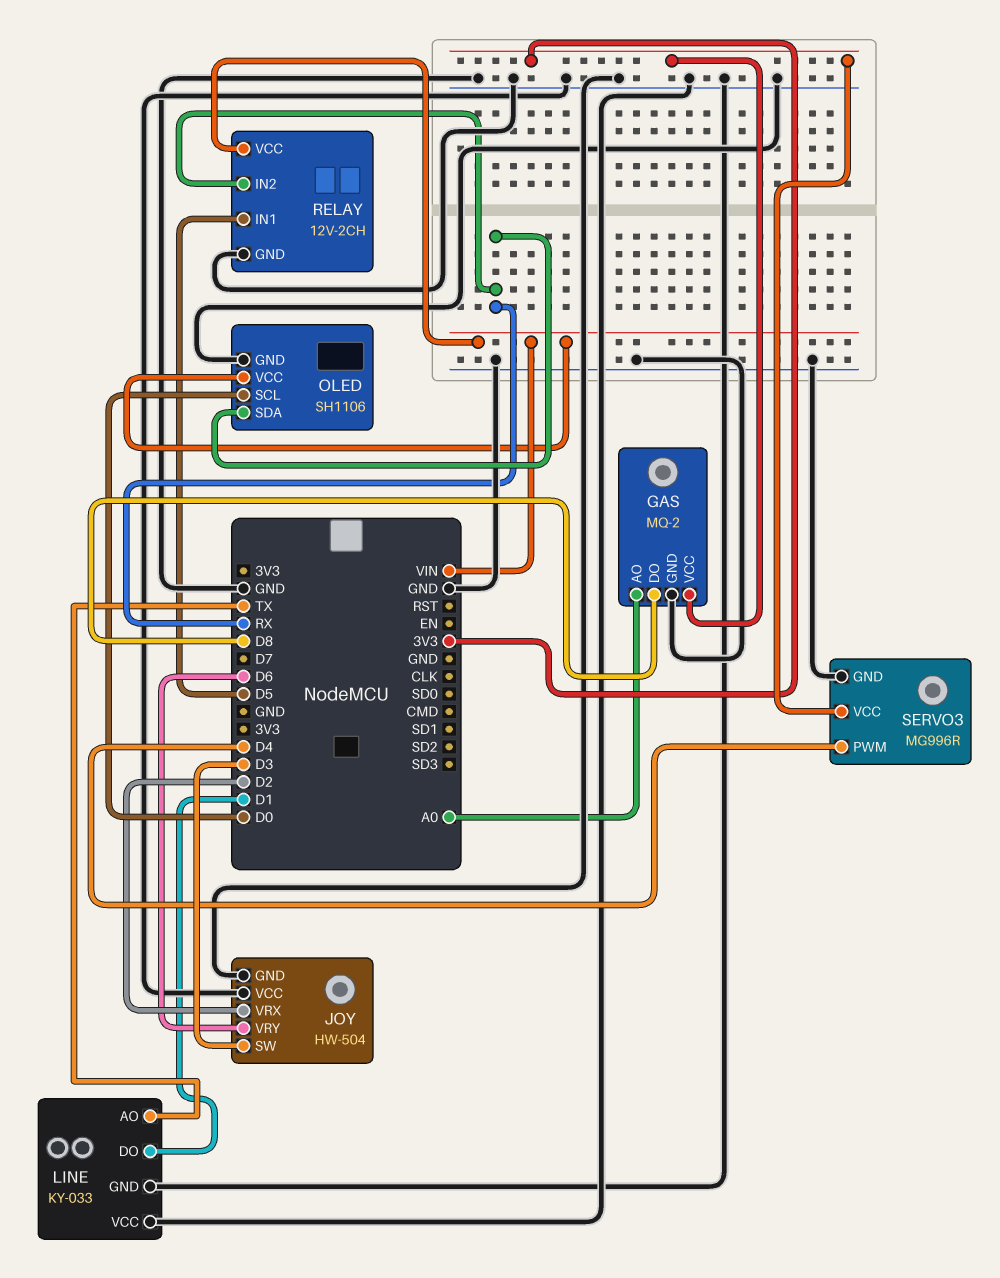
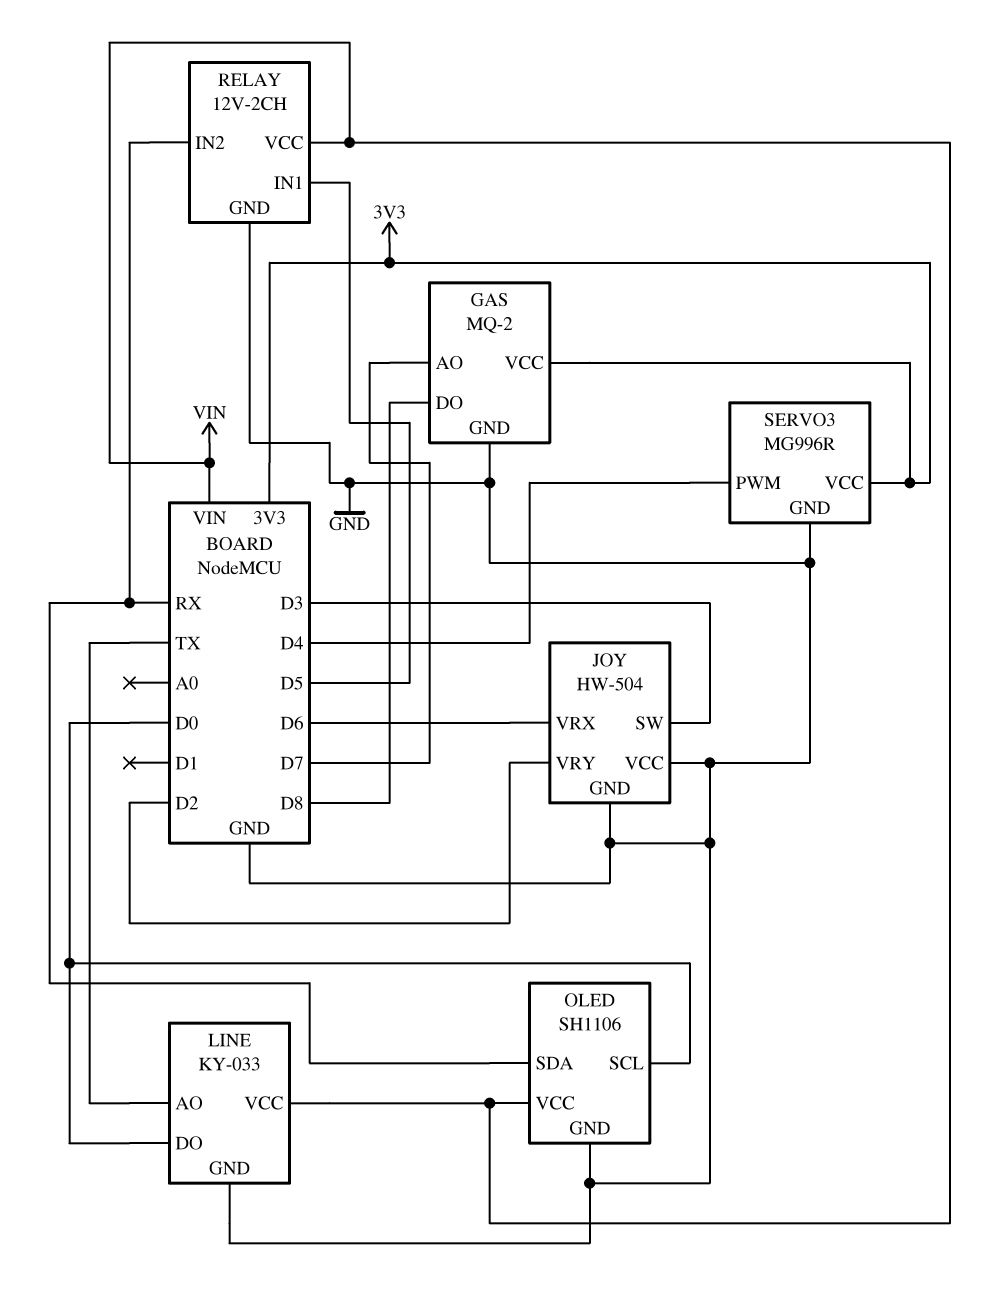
GAS pin AO: A0 -> D7
JOY pin VRX: D2 -> D6
JOY pin VRY: D6 -> D2
LINE pin DO: D1 -> D0
LINE pin VCC: GND -> VIN

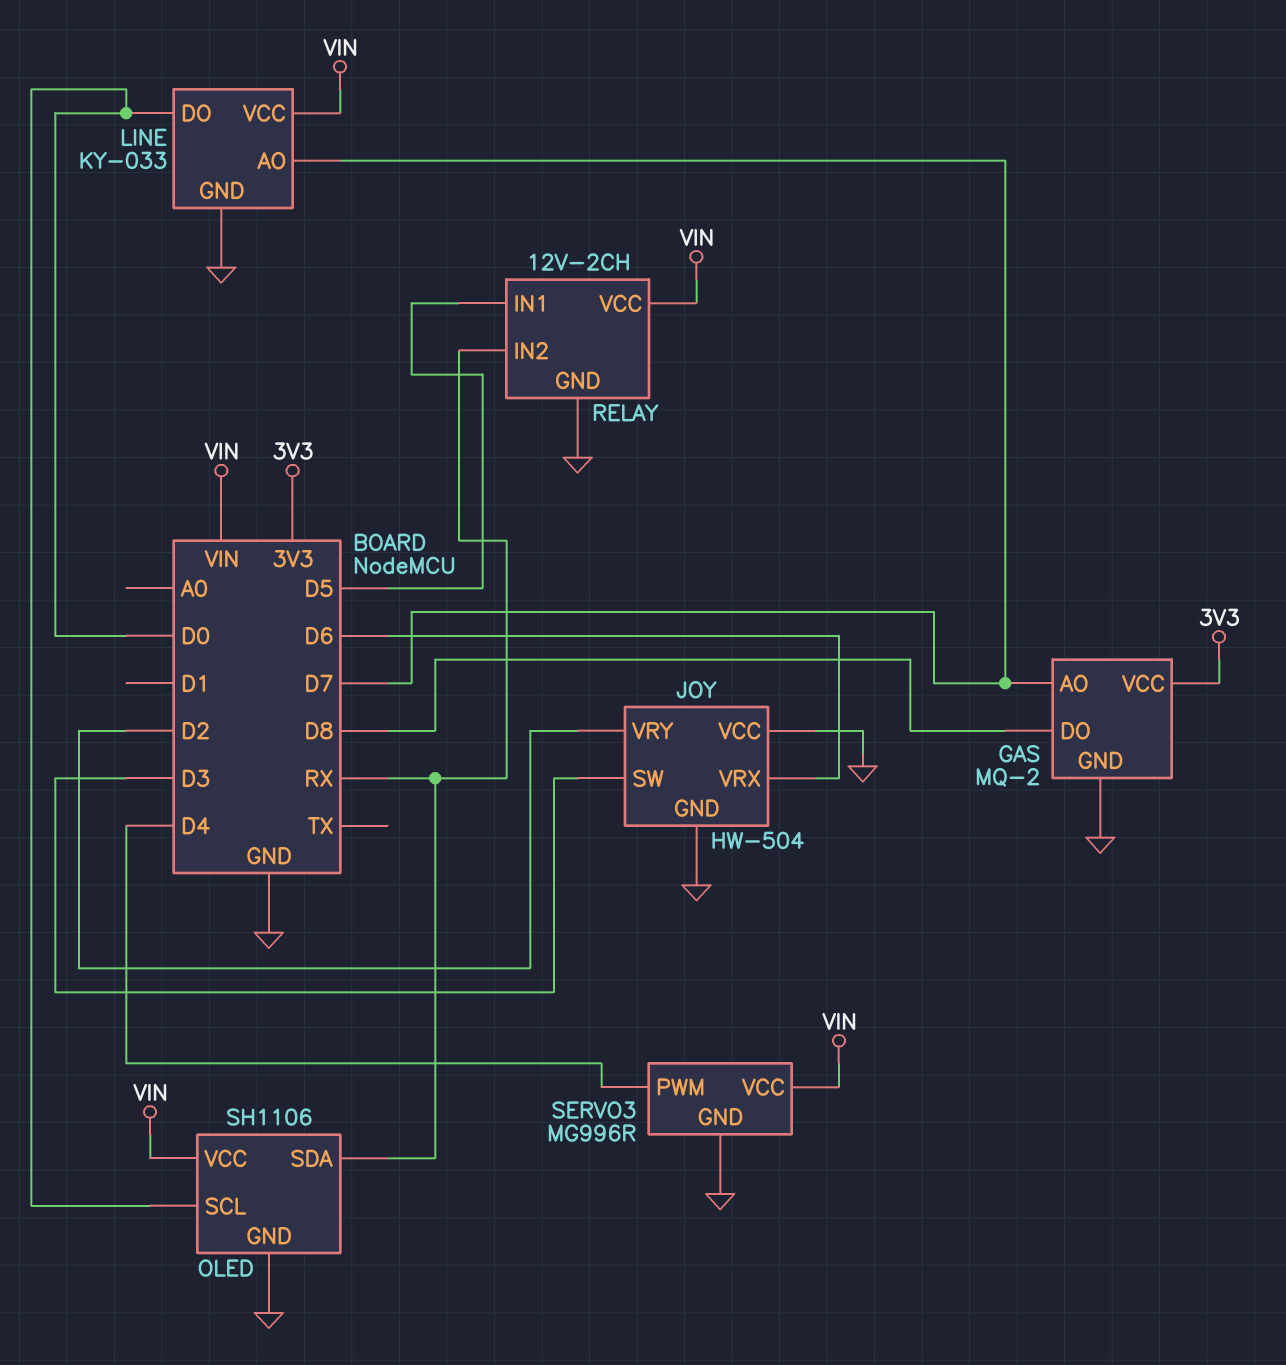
LINE pin AO: TX -> D7
SERVO3 pin VCC: 3V3 -> VIN

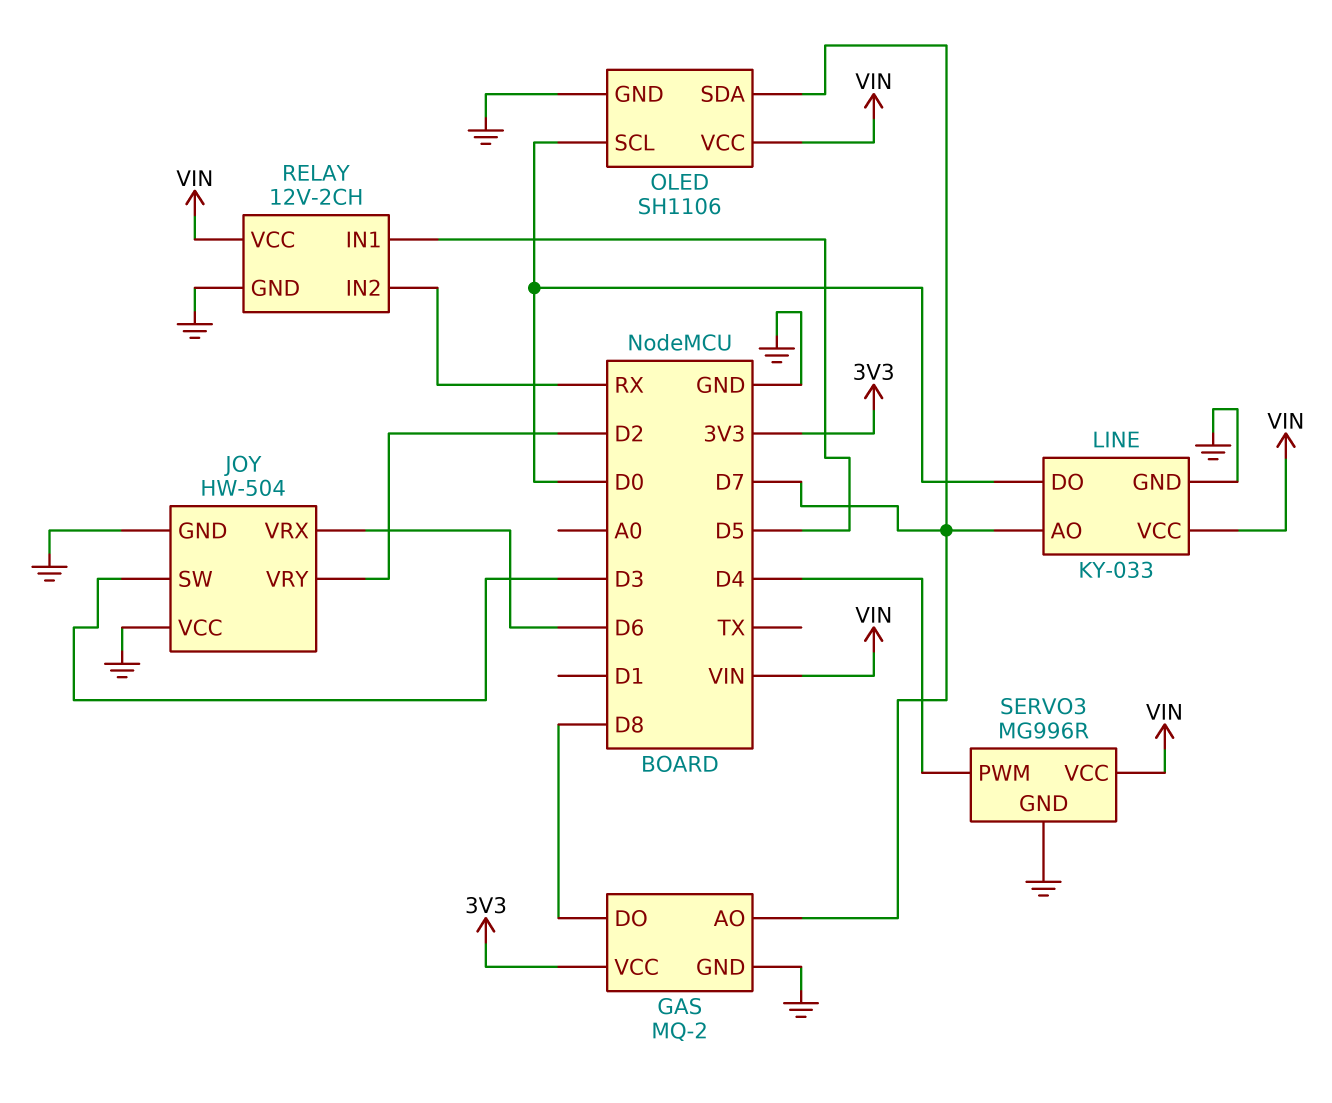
OLED pin SDA: RX -> D7

